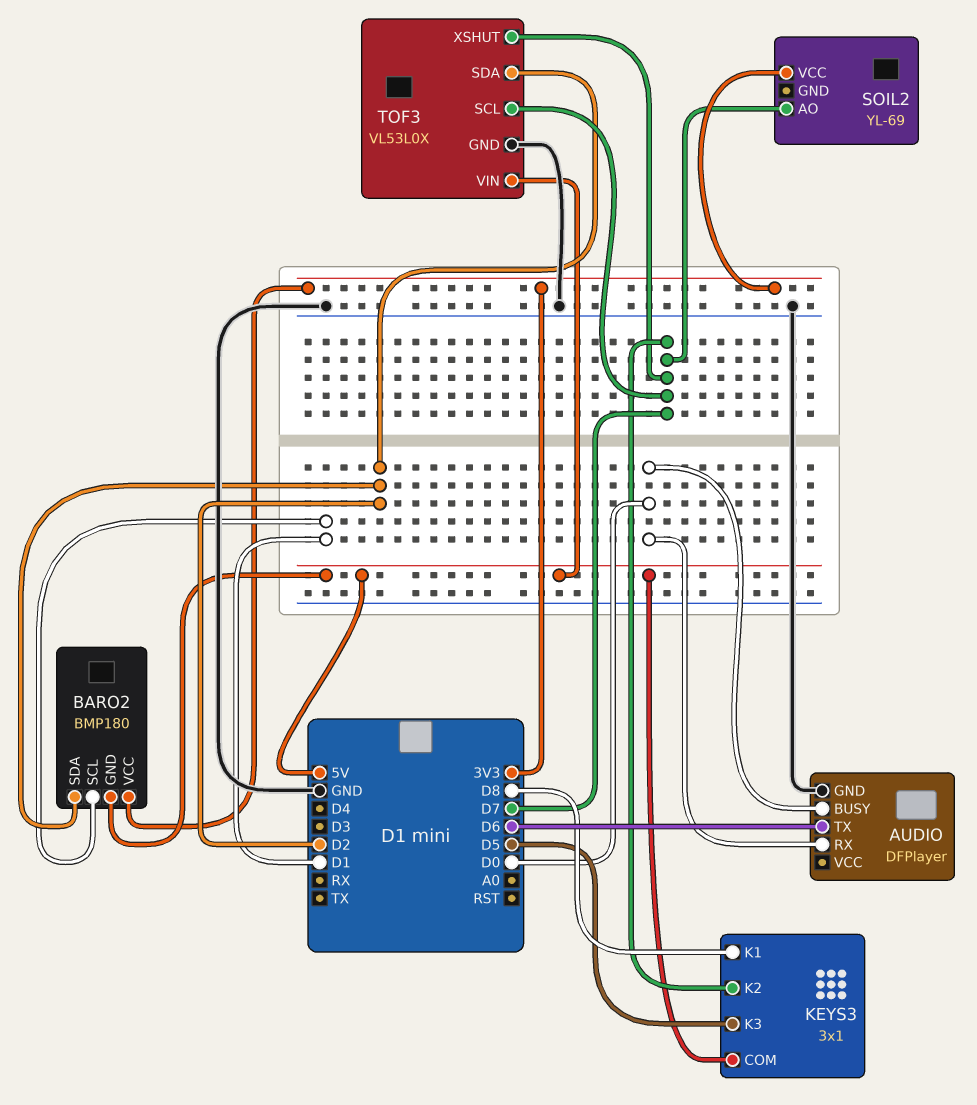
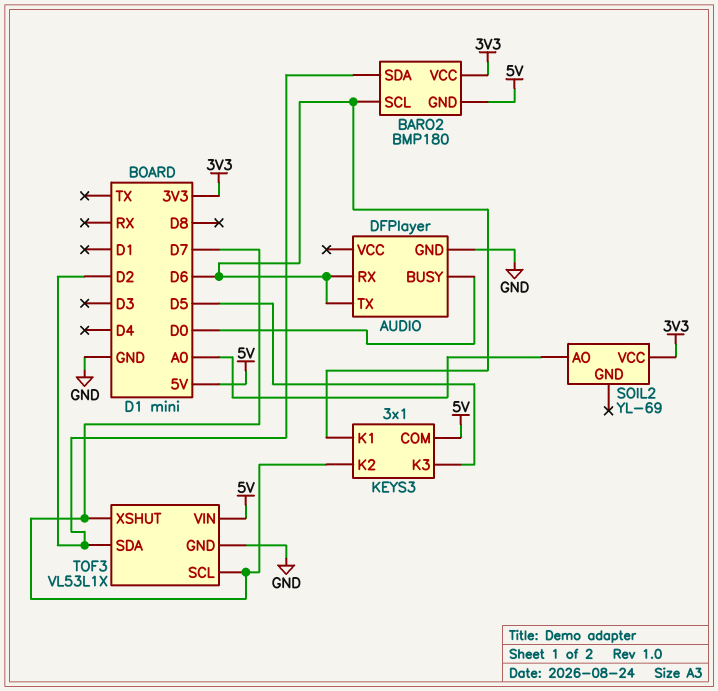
AUDIO pin RX: D0 -> D6
BARO2 pin SCL: D1 -> D6
KEYS3 pin K1: D8 -> D6
SOIL2 pin AO: D7 -> A0
TOF3: VL53L0X -> VL53L1X

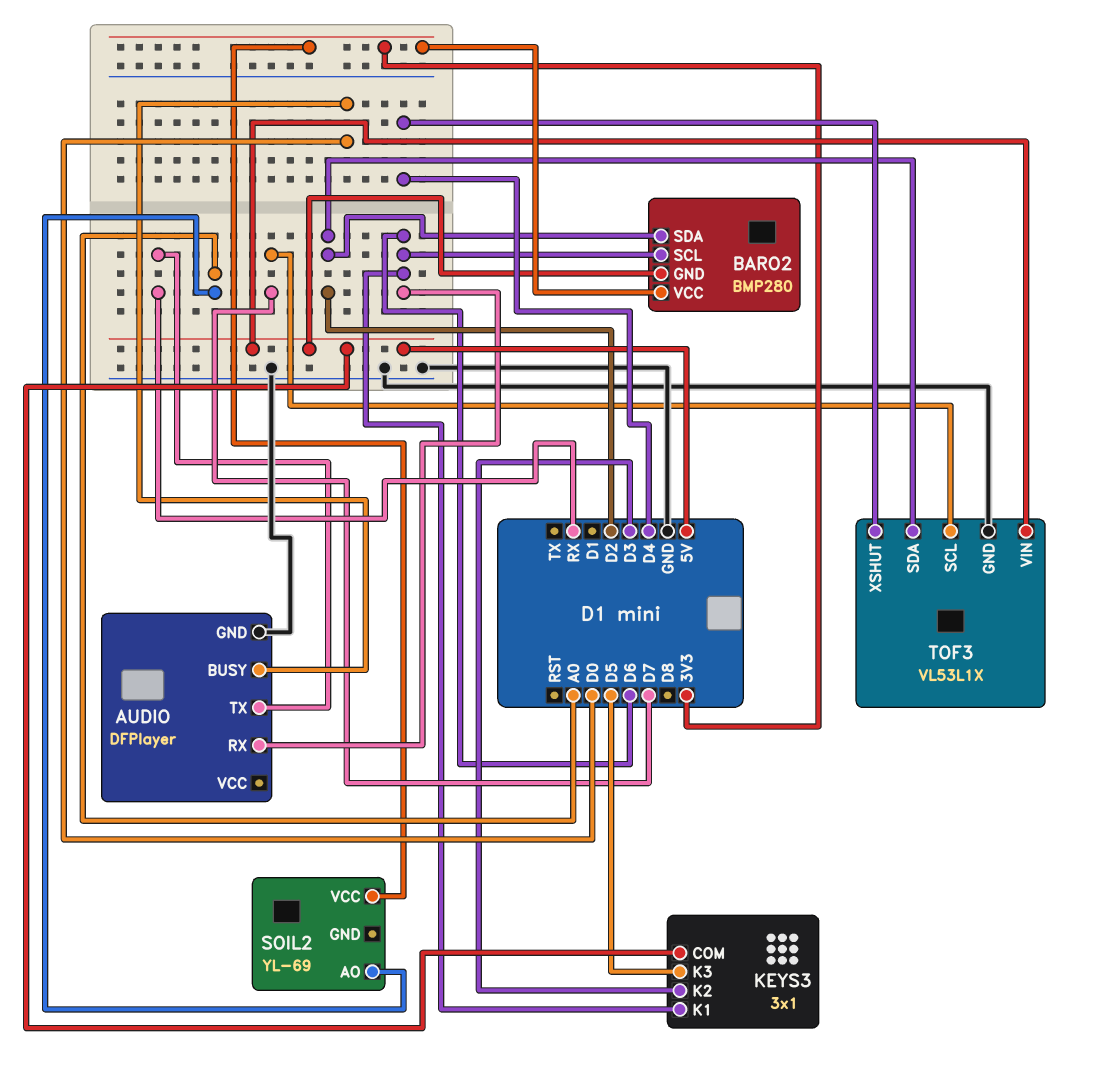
AUDIO pin TX: D6 -> RX
BARO2: BMP180 -> BMP280
KEYS3 pin K2: D7 -> D3
TOF3 pin XSHUT: D7 -> D4

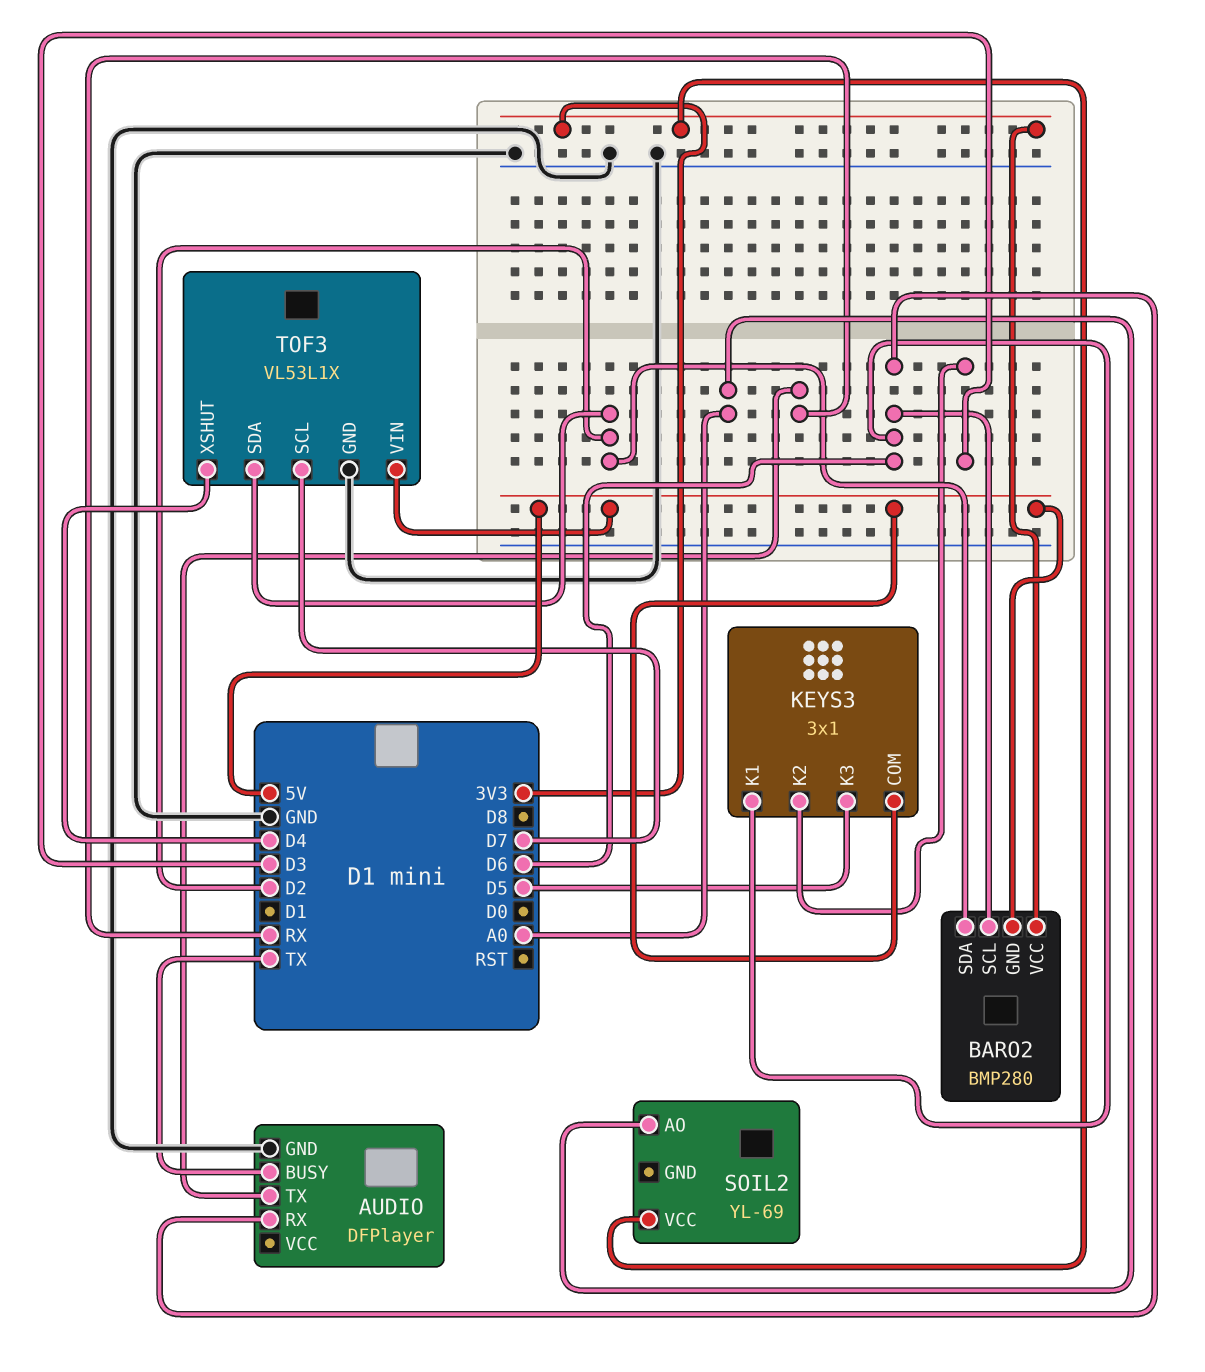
AUDIO pin BUSY: D0 -> TX

